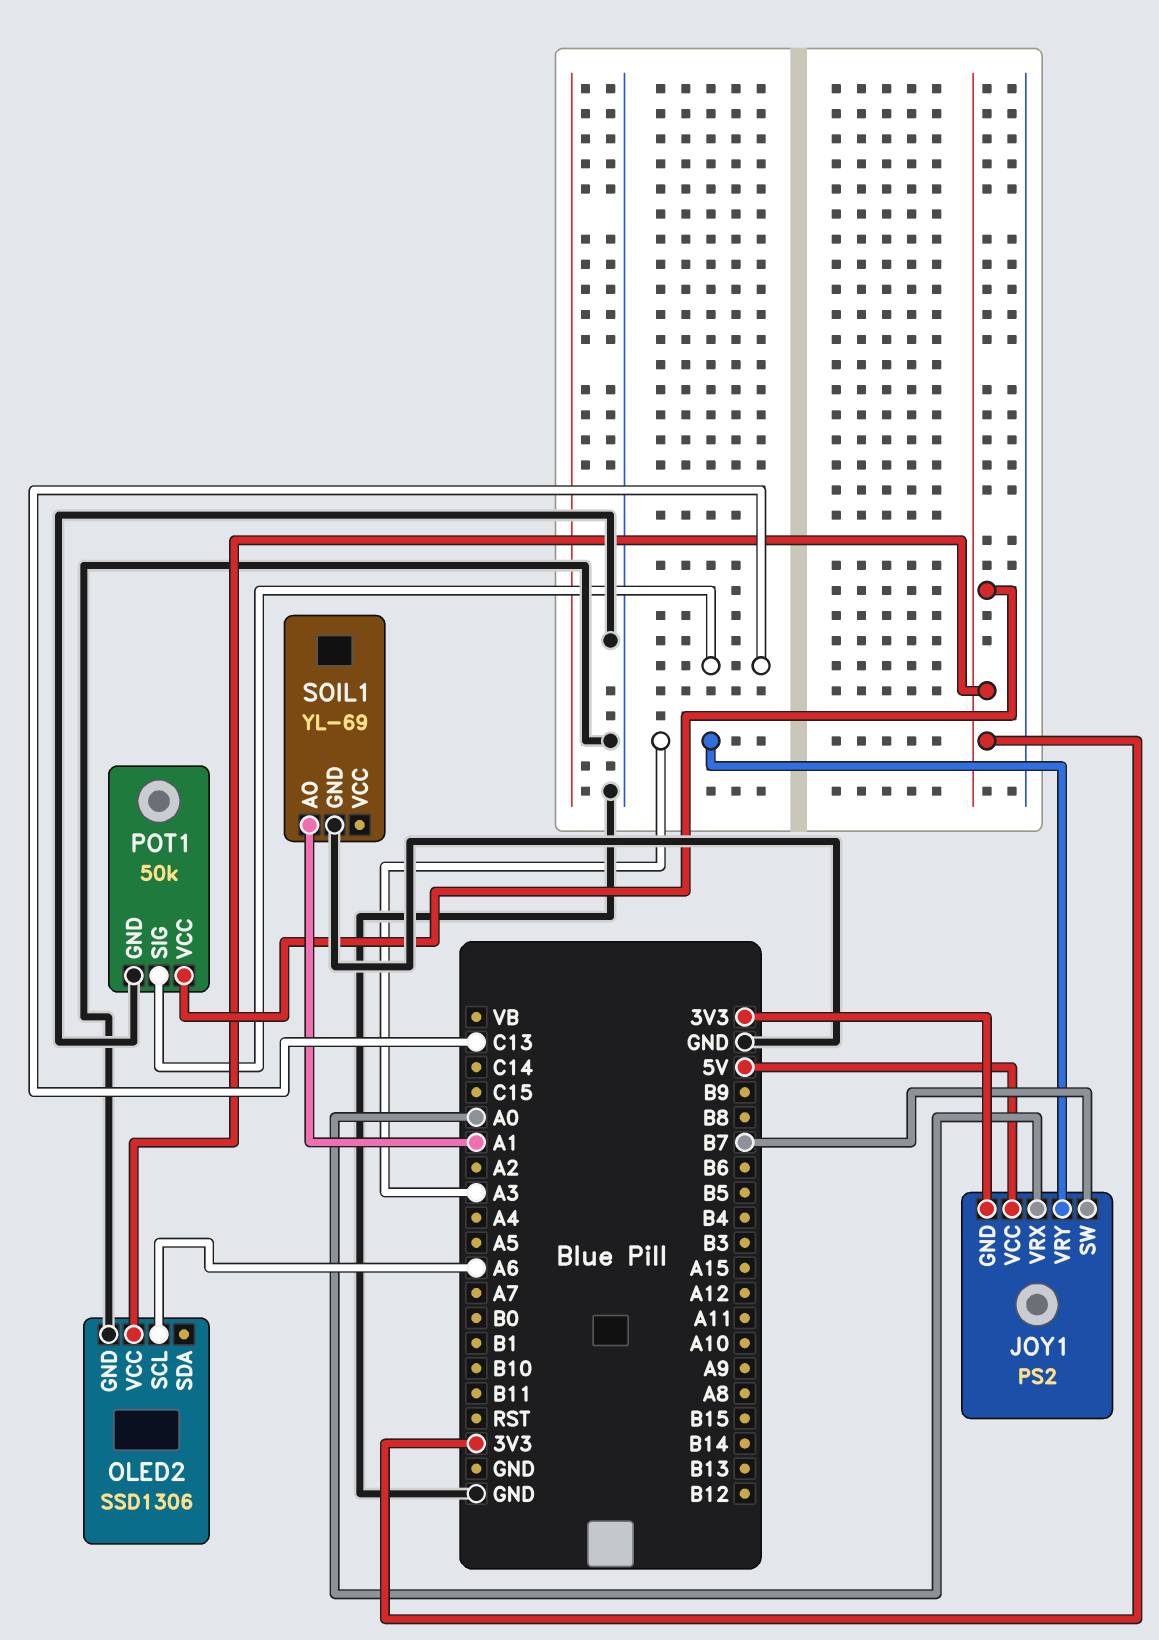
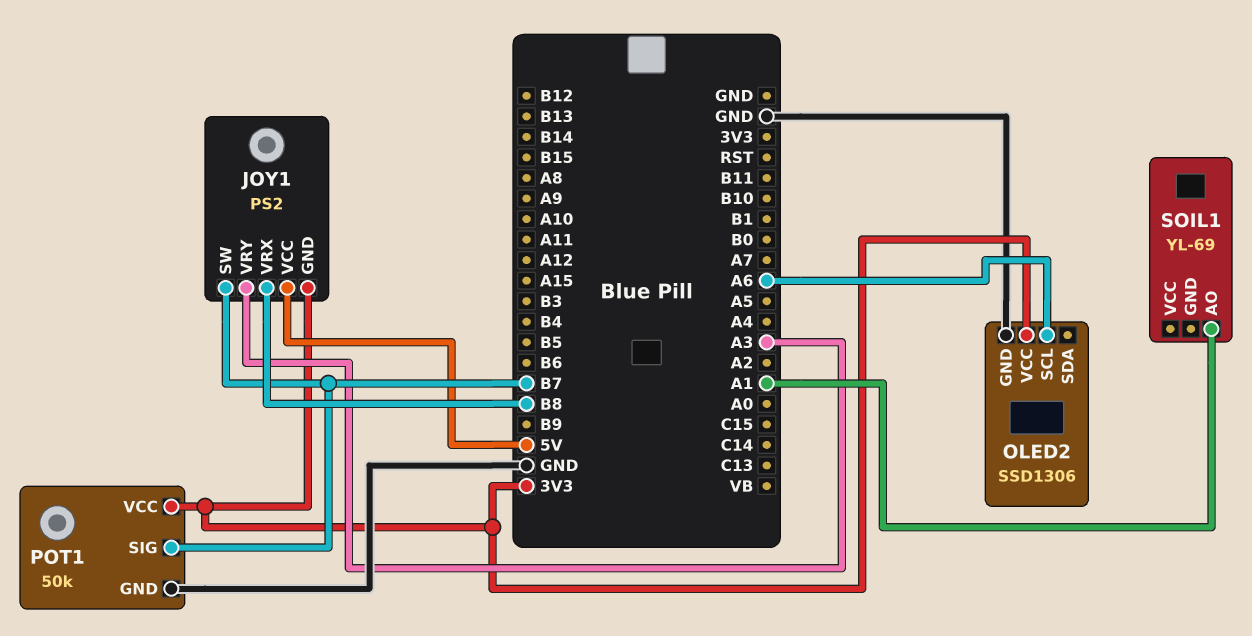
JOY1 pin VRX: A0 -> B8
POT1 pin SIG: C13 -> B7
SOIL1 pin GND: GND -> none

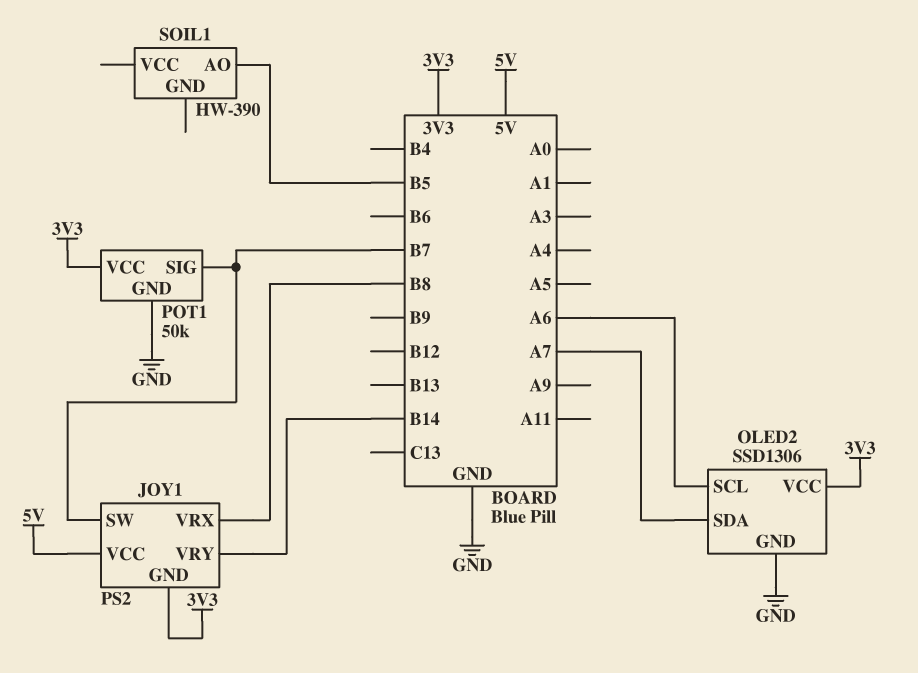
JOY1 pin VRY: A3 -> B14
OLED2 pin SDA: none -> A7
SOIL1: YL-69 -> HW-390
SOIL1 pin AO: A1 -> B5

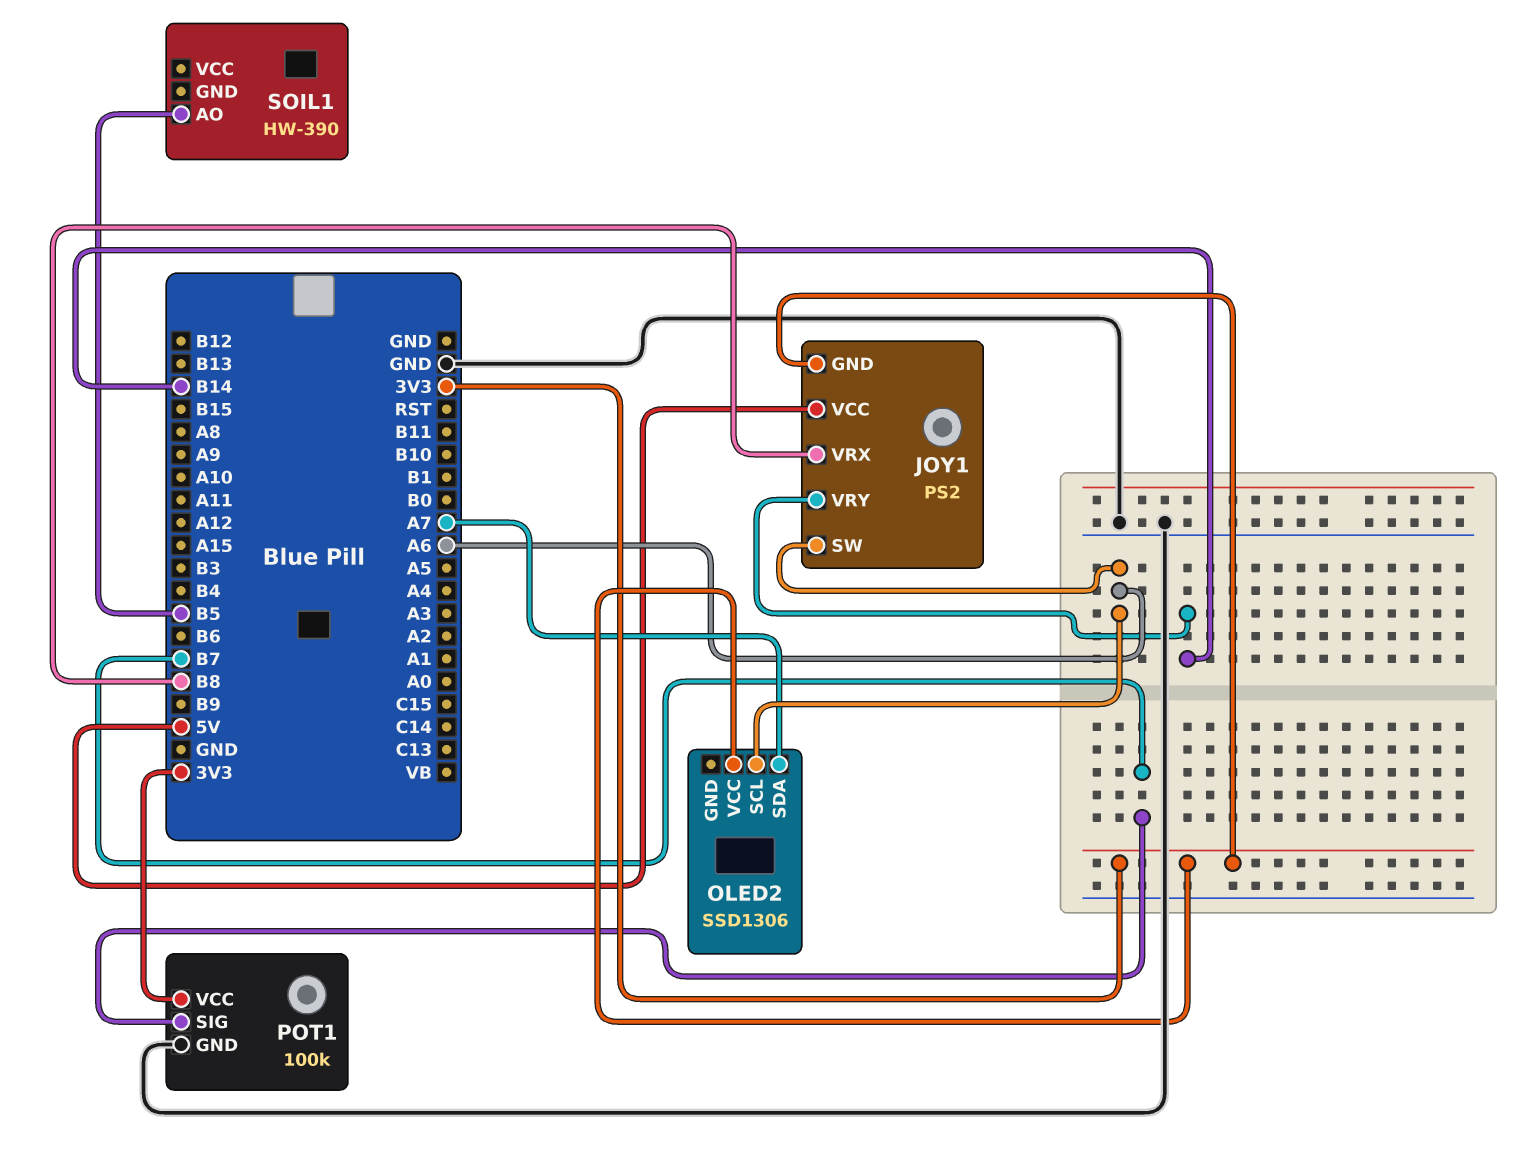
JOY1 pin SW: B7 -> A6
OLED2 pin GND: GND -> none
POT1: 50k -> 100k

